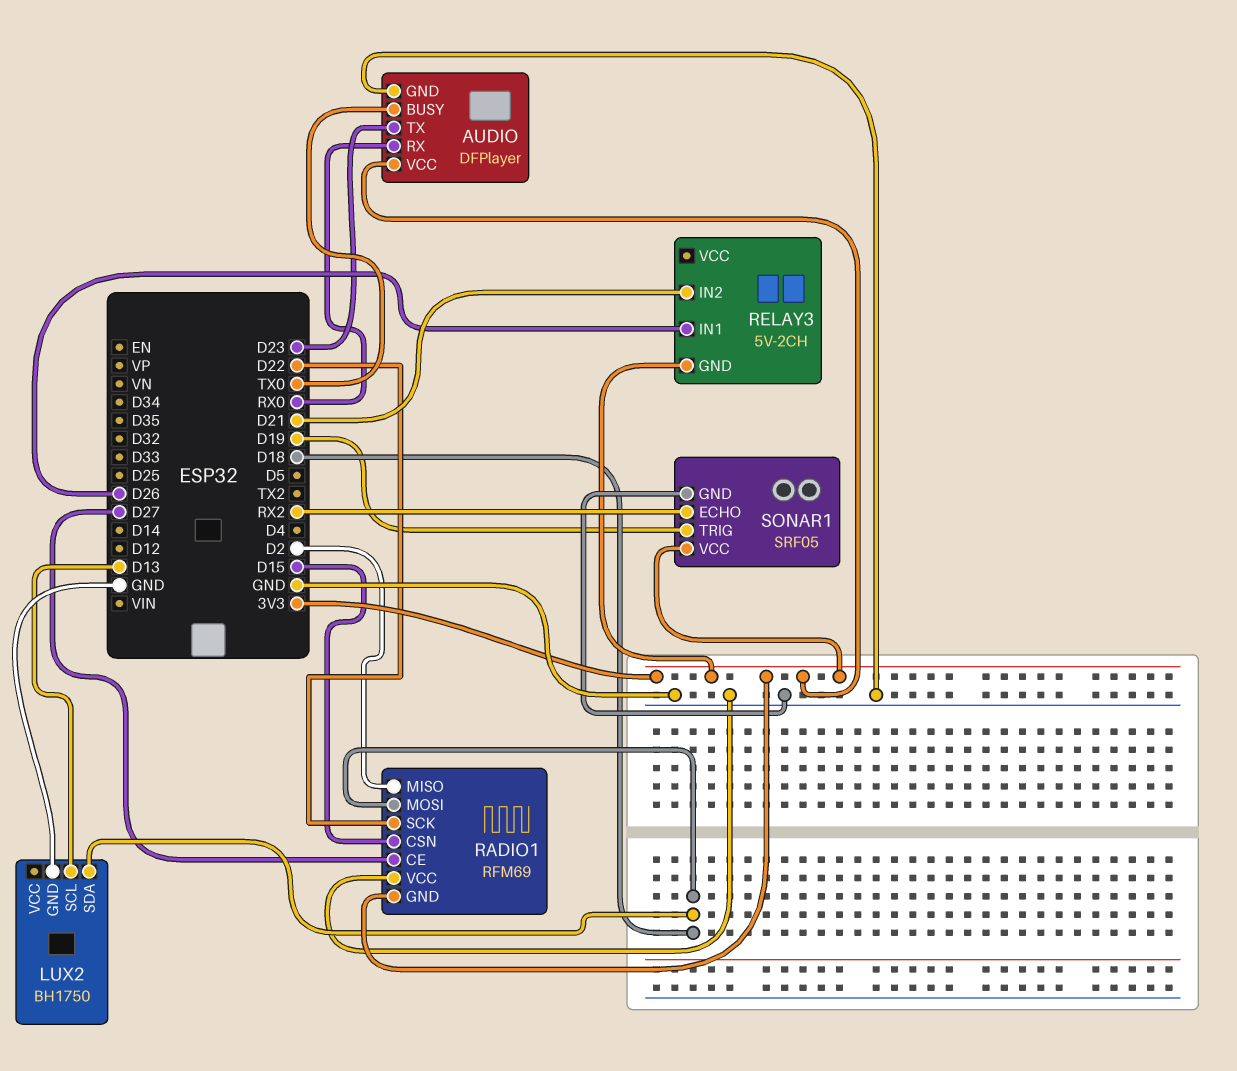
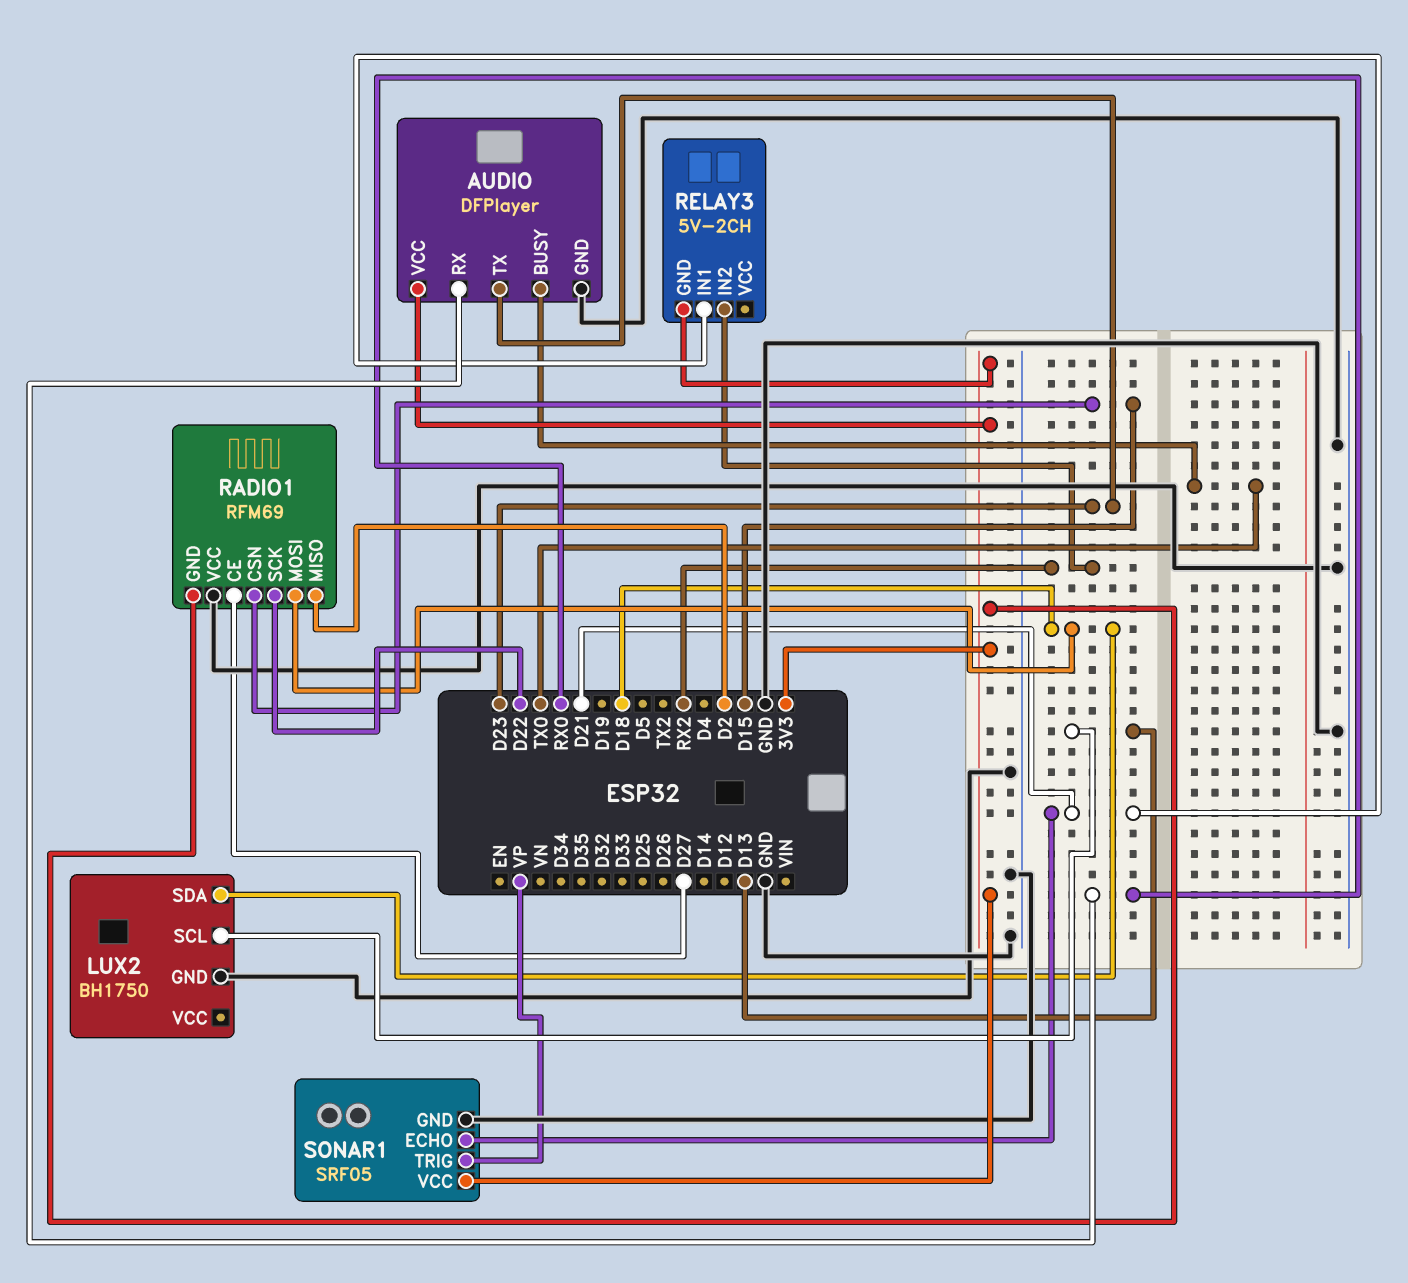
RELAY3 pin IN1: D26 -> D21
RELAY3 pin IN2: D21 -> RX2
SONAR1 pin ECHO: RX2 -> D21
SONAR1 pin TRIG: D19 -> VP

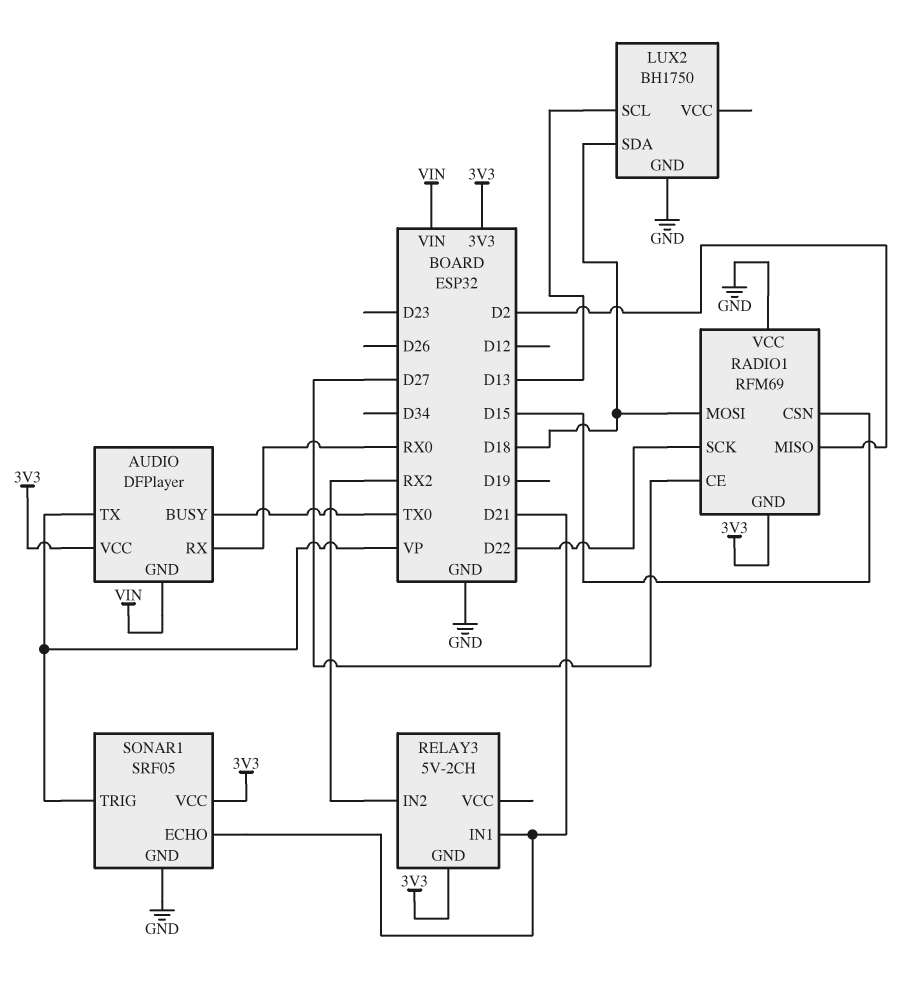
AUDIO pin GND: GND -> VIN
AUDIO pin TX: D23 -> VP

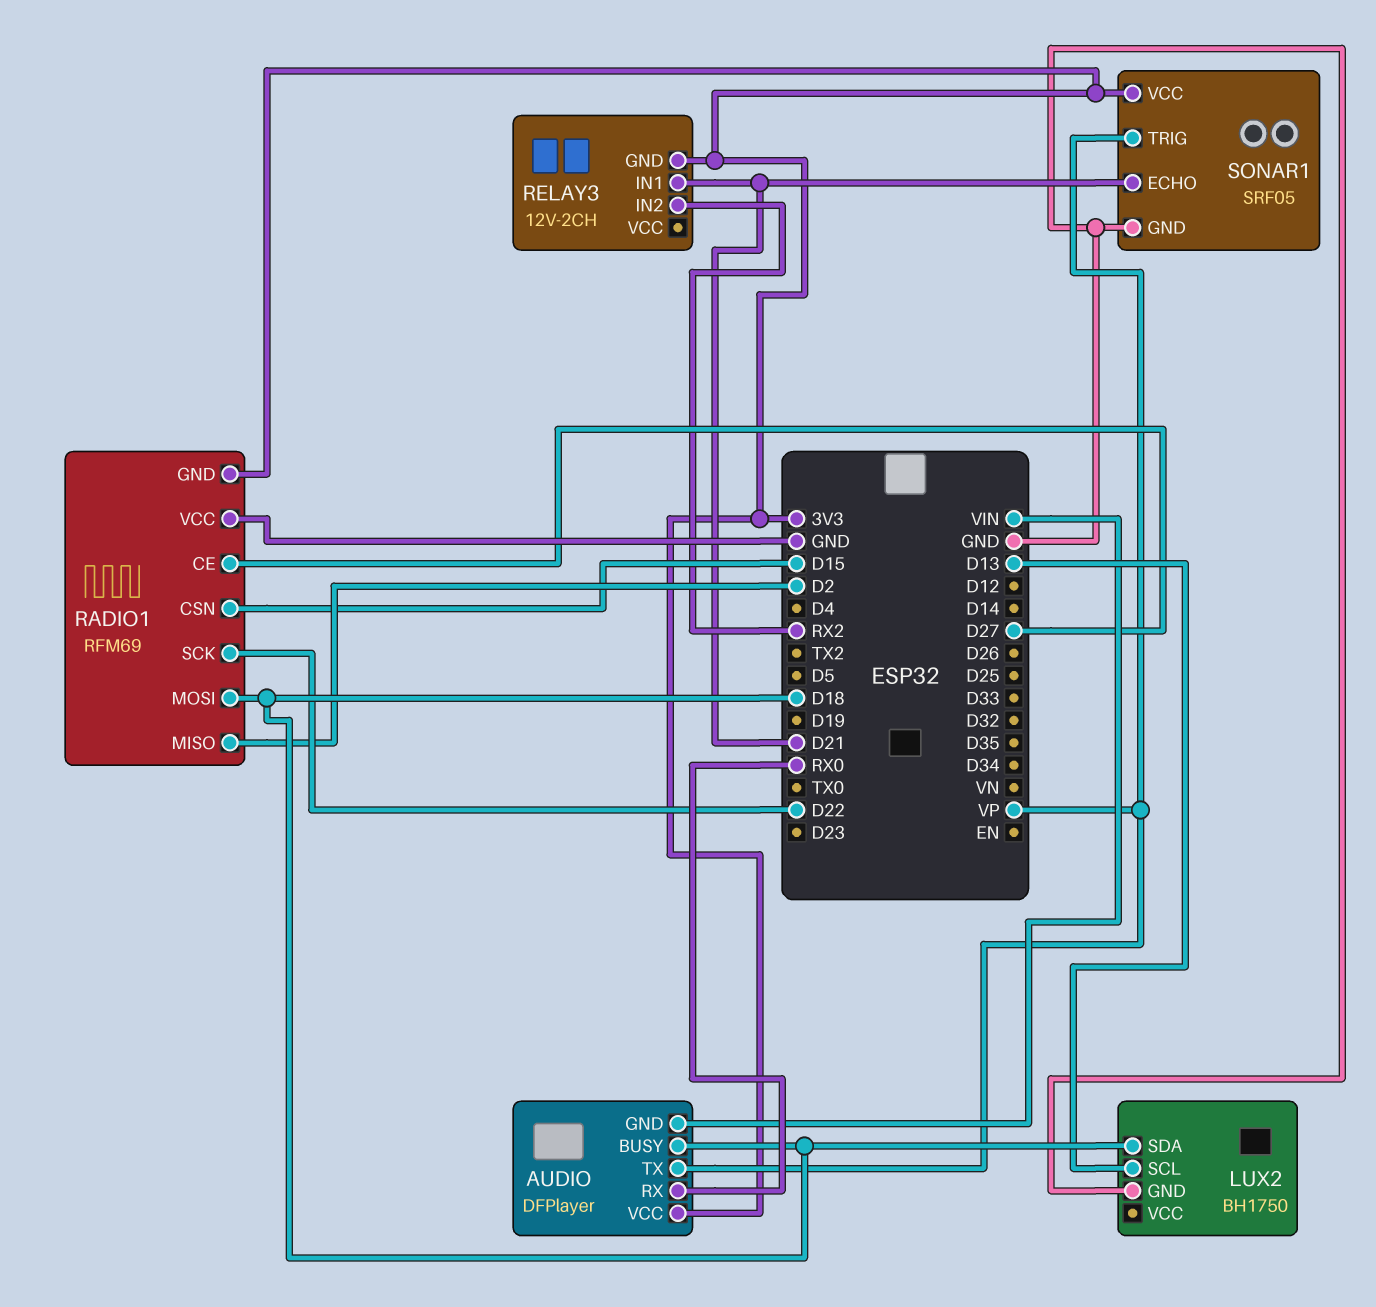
AUDIO pin BUSY: TX0 -> D18
RELAY3: 5V-2CH -> 12V-2CH

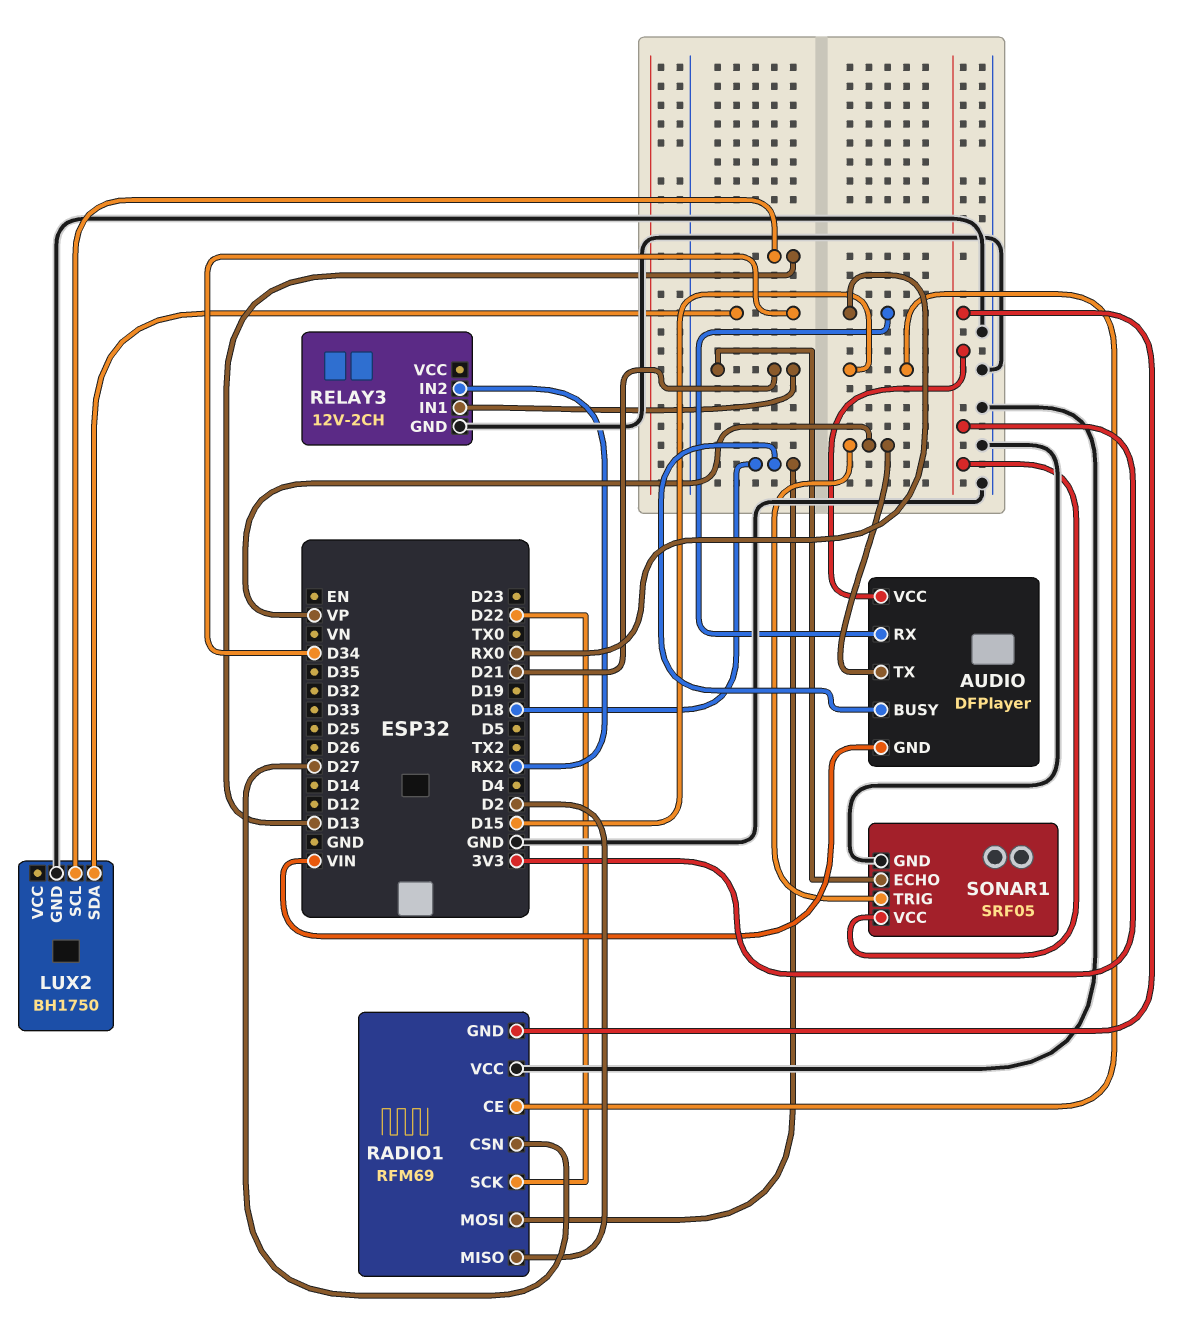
LUX2 pin SDA: D18 -> D34
RADIO1 pin CE: D27 -> D15
RADIO1 pin CSN: D15 -> D27
RELAY3 pin GND: 3V3 -> GND

